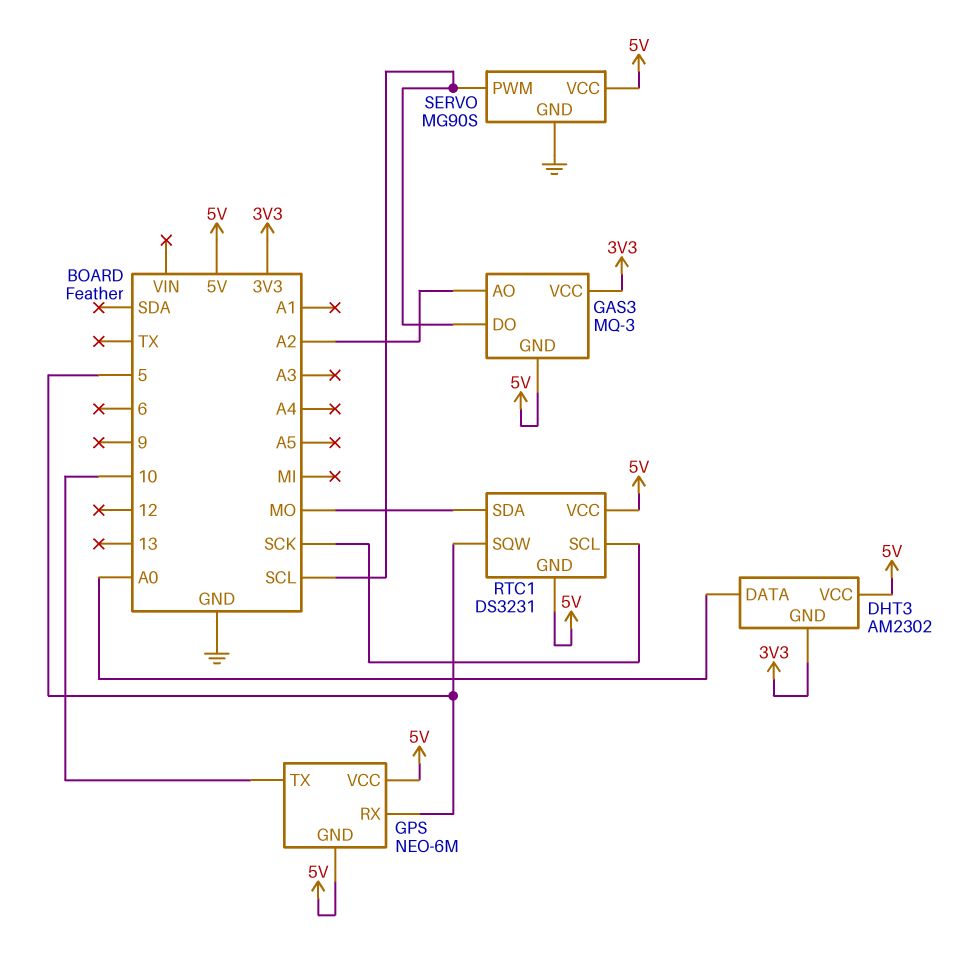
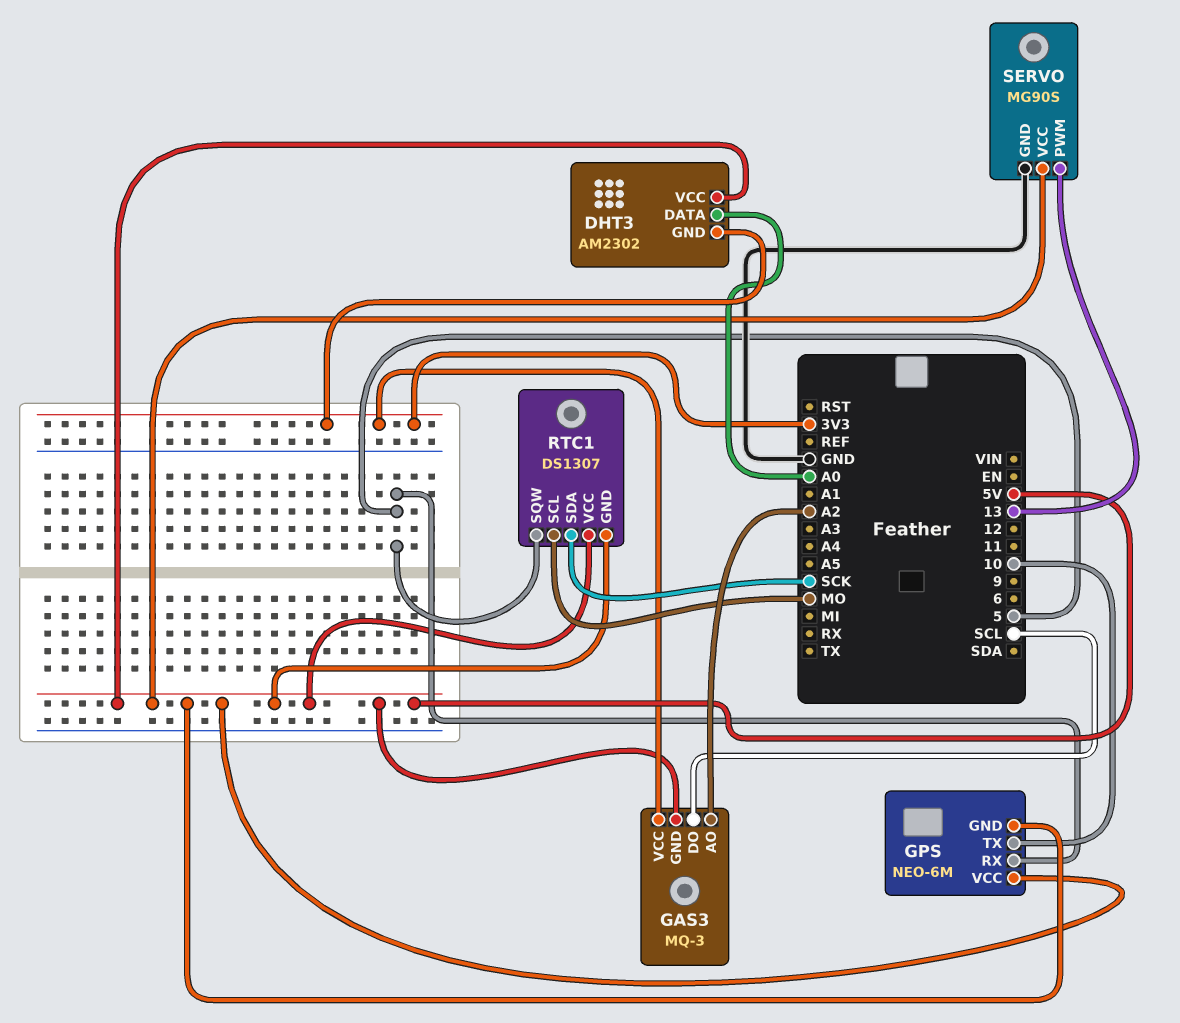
RTC1: DS3231 -> DS1307
RTC1 pin SCL: SCK -> MO
RTC1 pin SDA: MO -> SCK
SERVO pin PWM: SCL -> 13

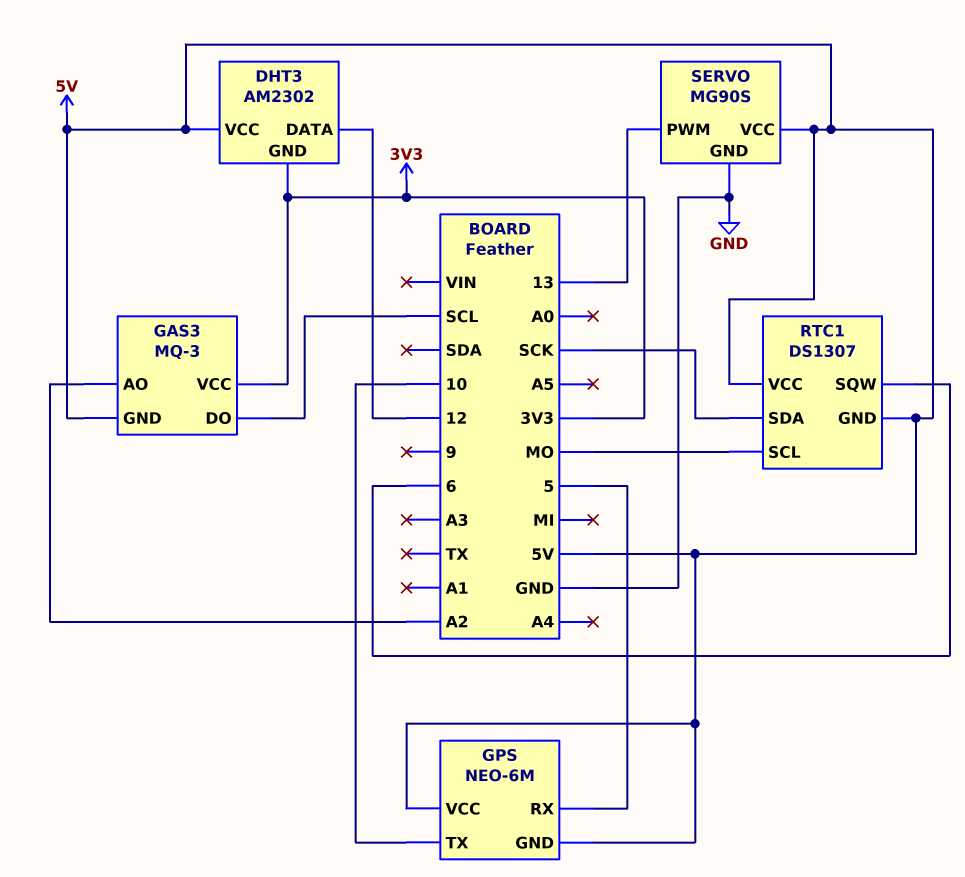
DHT3 pin DATA: A0 -> 12
RTC1 pin SQW: 5 -> 6

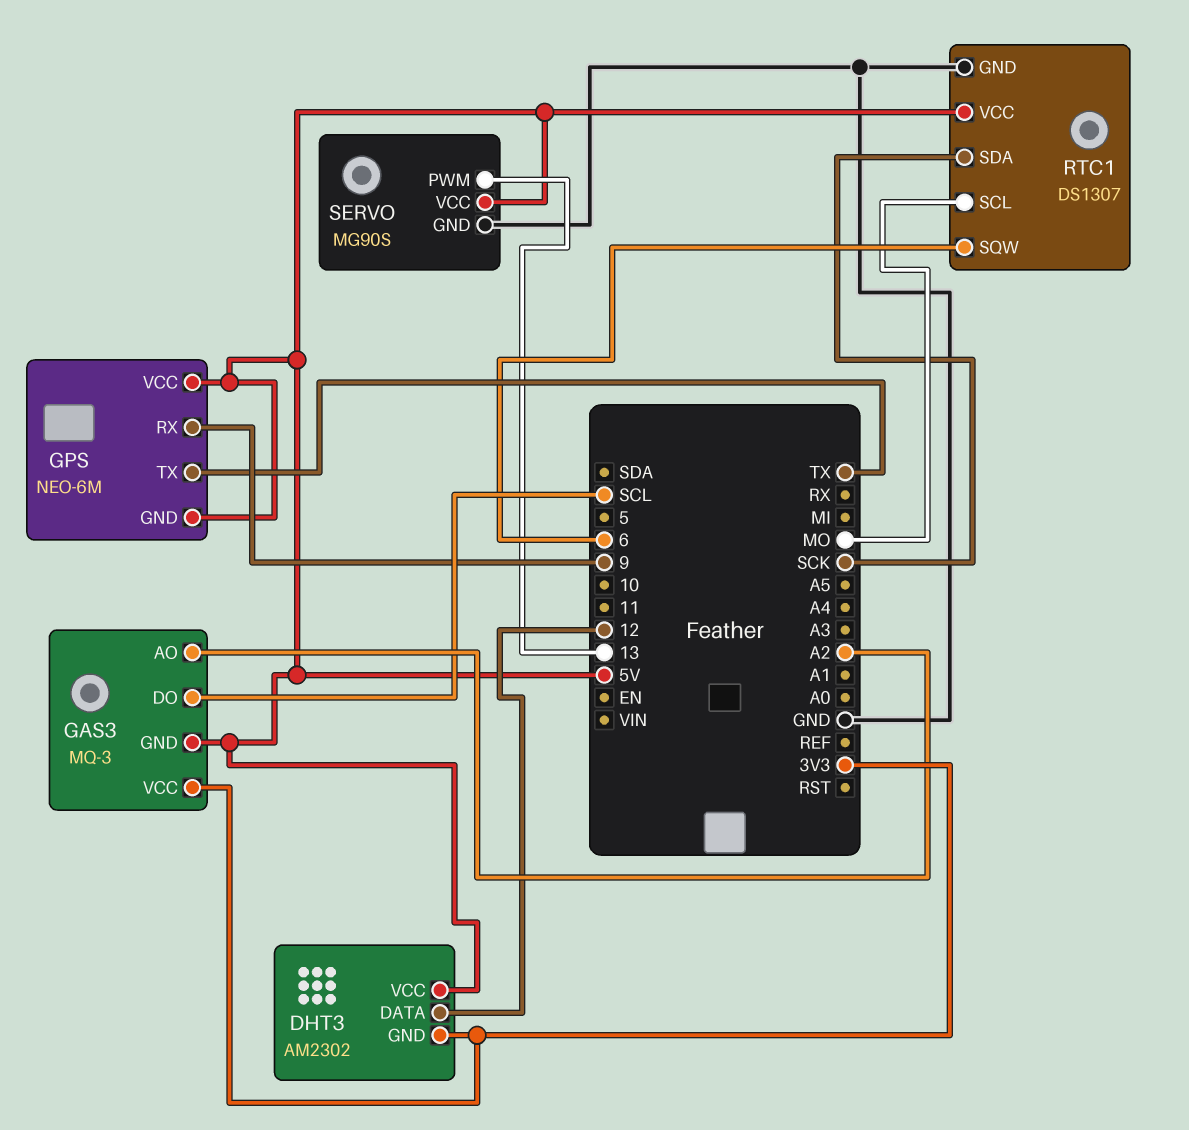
GPS pin RX: 5 -> 9
GPS pin TX: 10 -> TX
RTC1 pin GND: 5V -> GND

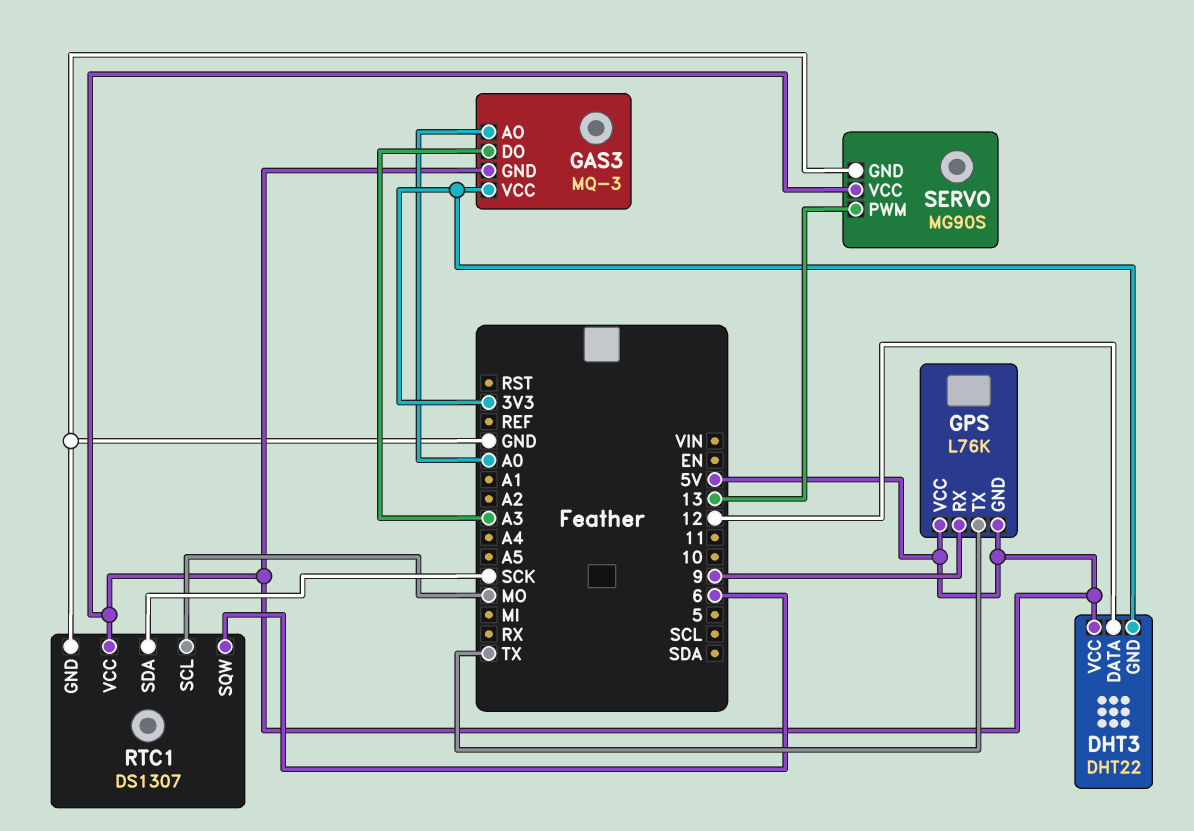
DHT3: AM2302 -> DHT22
GAS3 pin AO: A2 -> A0
GAS3 pin DO: SCL -> A3
GPS: NEO-6M -> L76K

